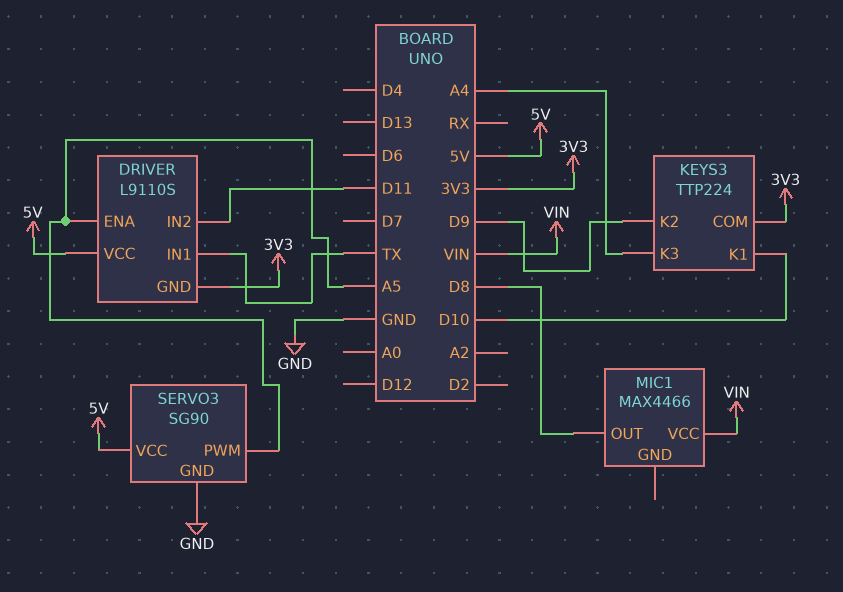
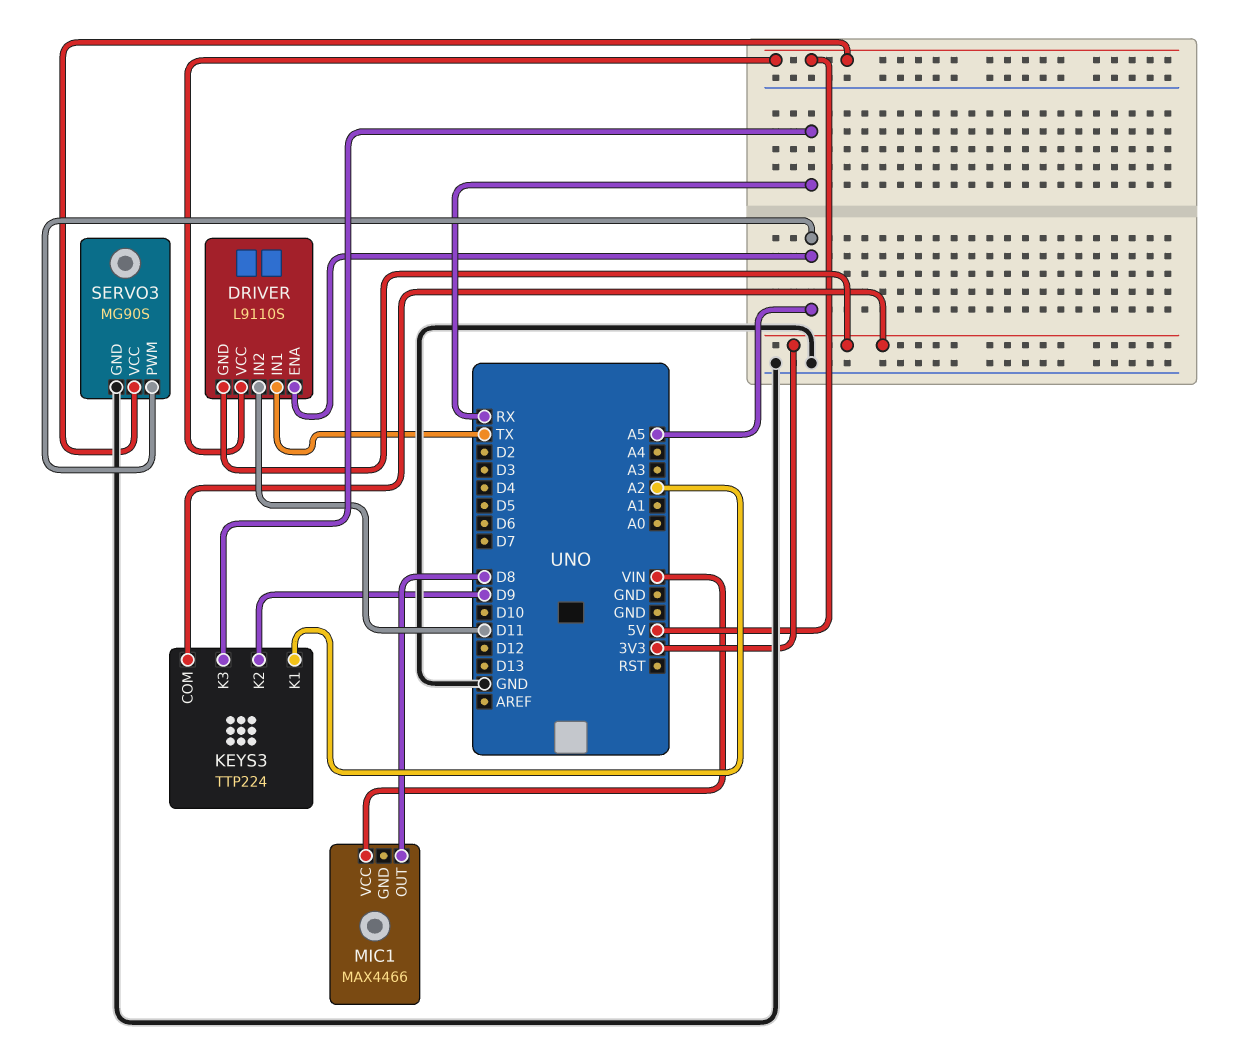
KEYS3 pin K1: D10 -> A2
KEYS3 pin K3: A4 -> RX
SERVO3: SG90 -> MG90S

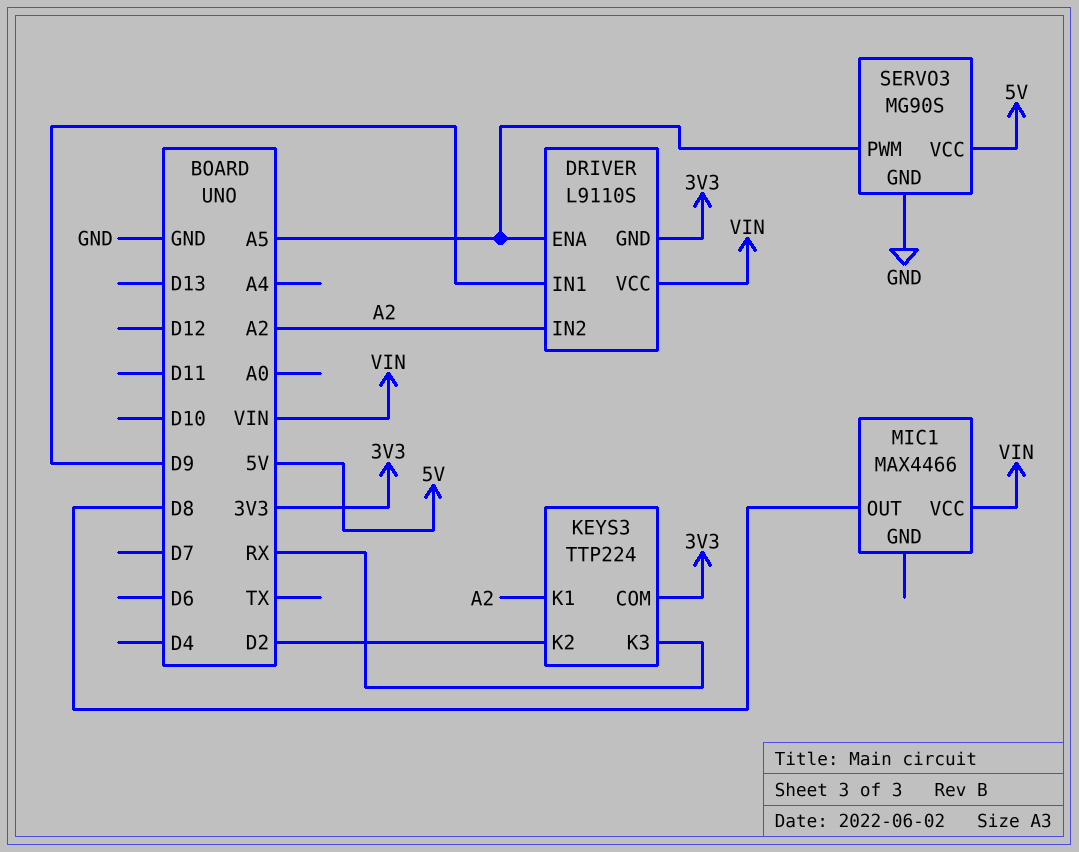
DRIVER pin IN1: TX -> D9
DRIVER pin IN2: D11 -> A2
DRIVER pin VCC: 5V -> VIN
KEYS3 pin K2: D9 -> D2

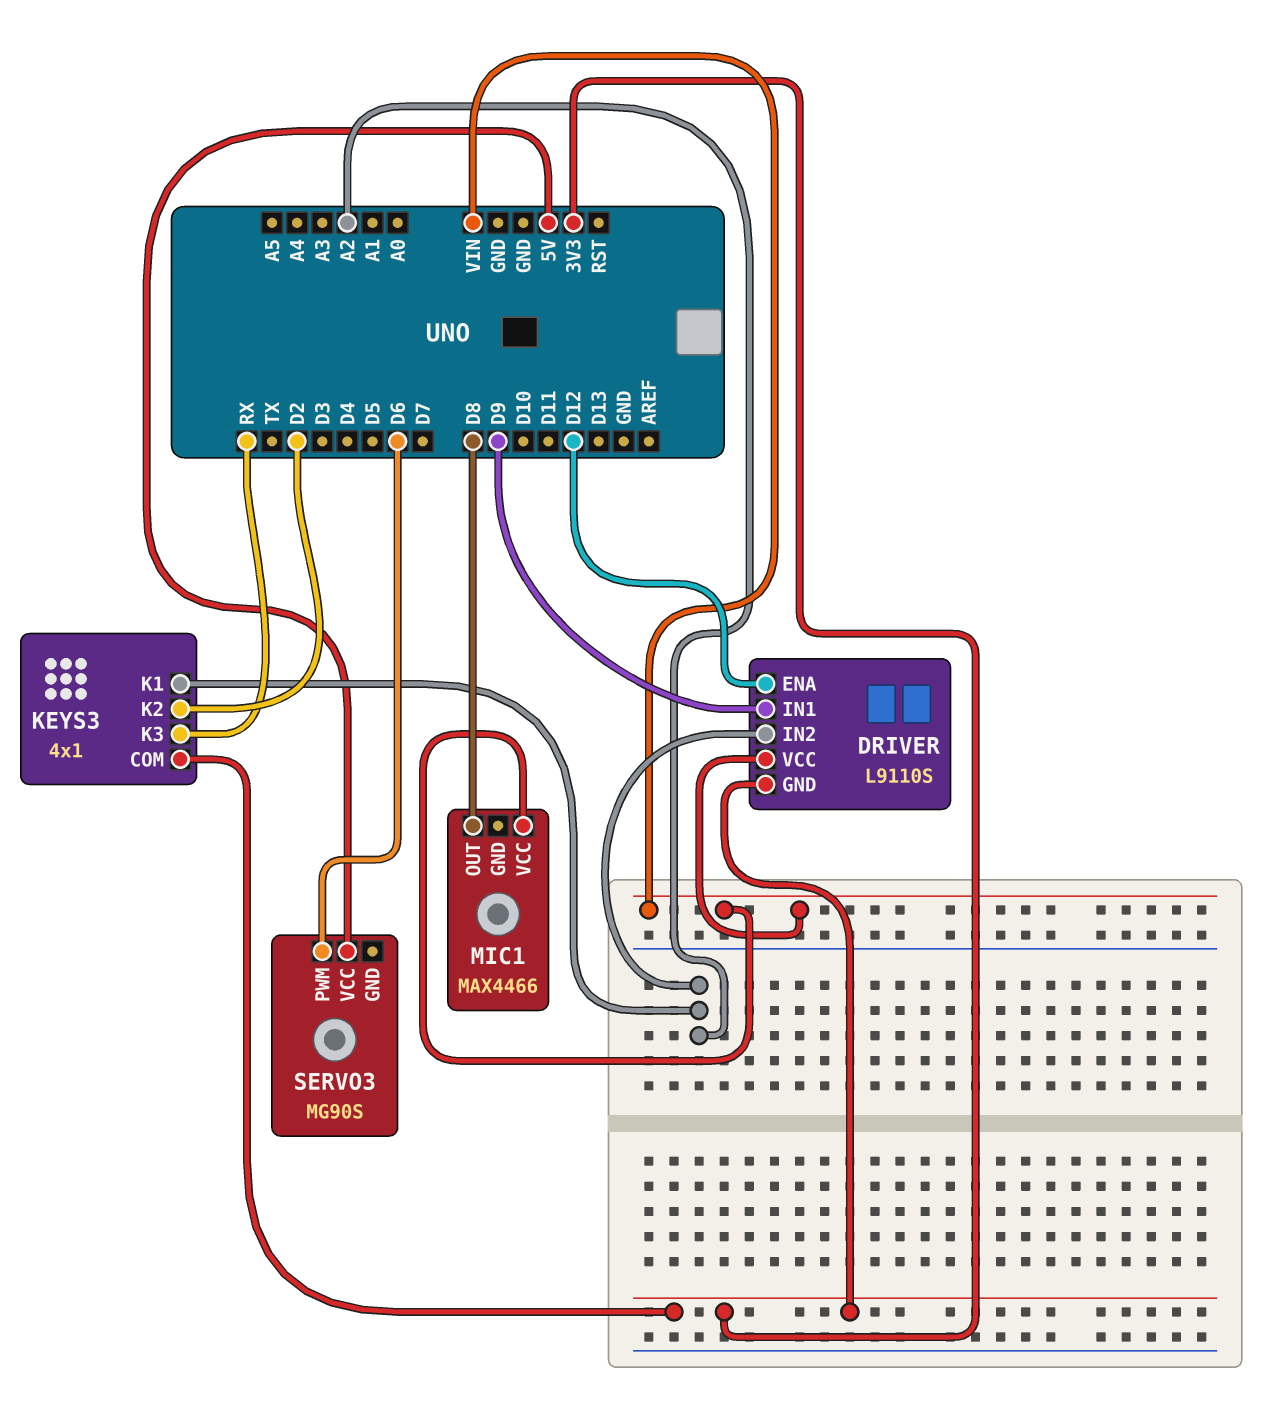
DRIVER pin ENA: A5 -> D12
KEYS3: TTP224 -> 4x1
SERVO3 pin GND: GND -> none
SERVO3 pin PWM: A5 -> D6

